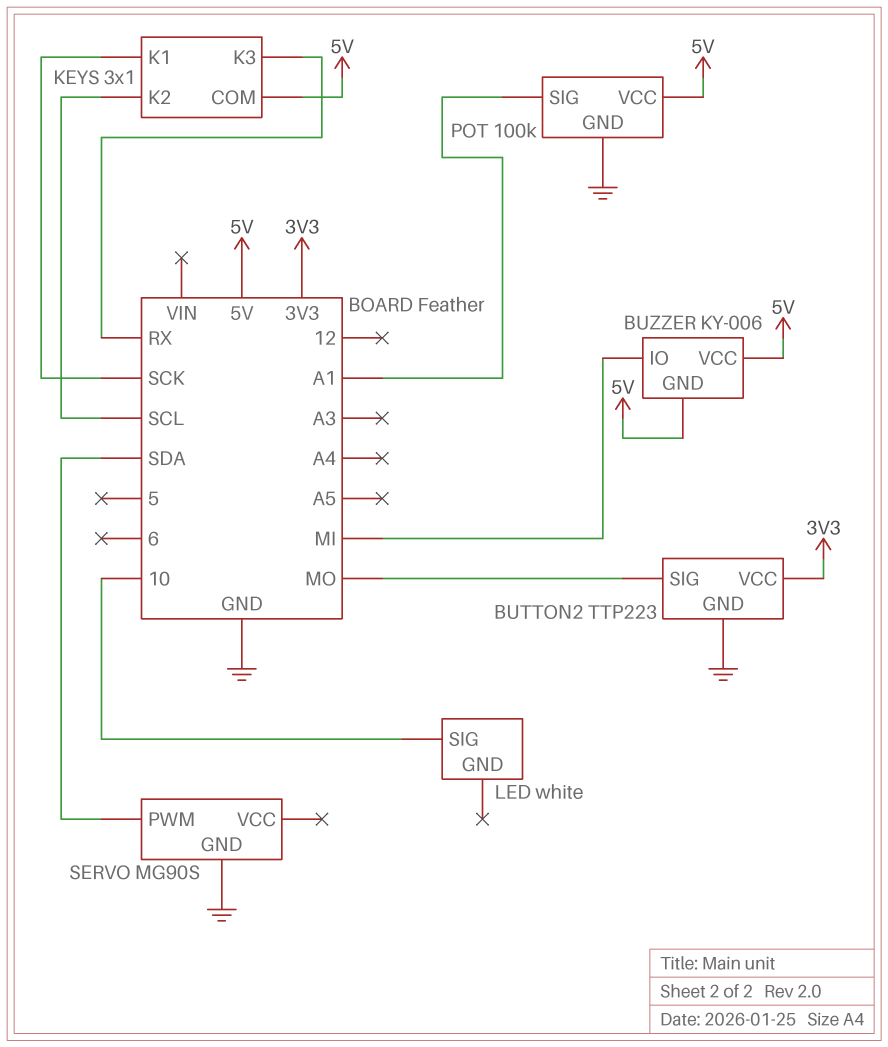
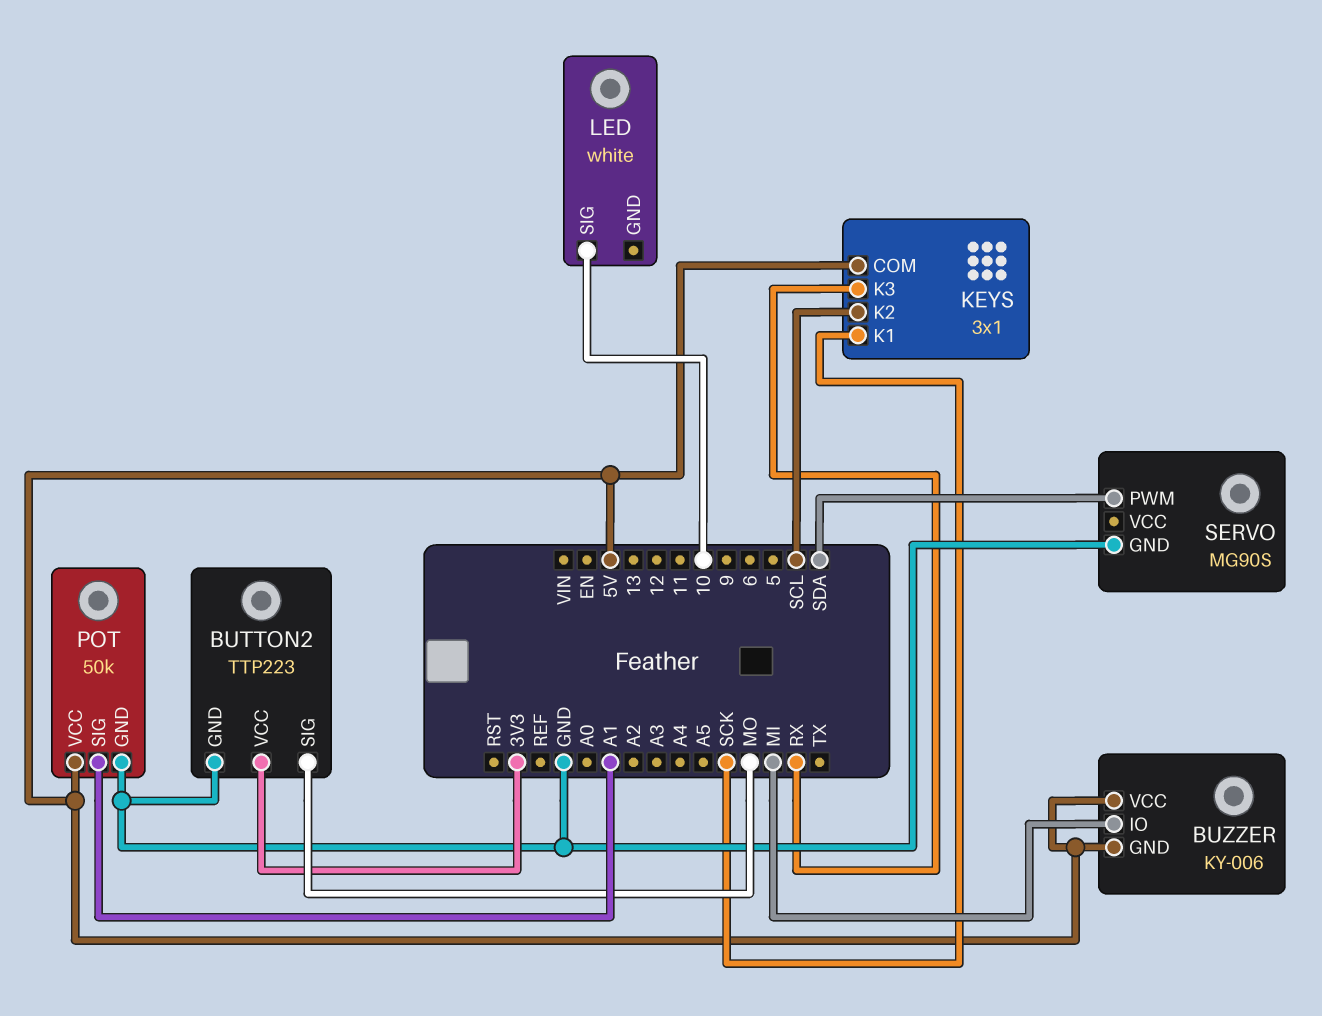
POT: 100k -> 50k

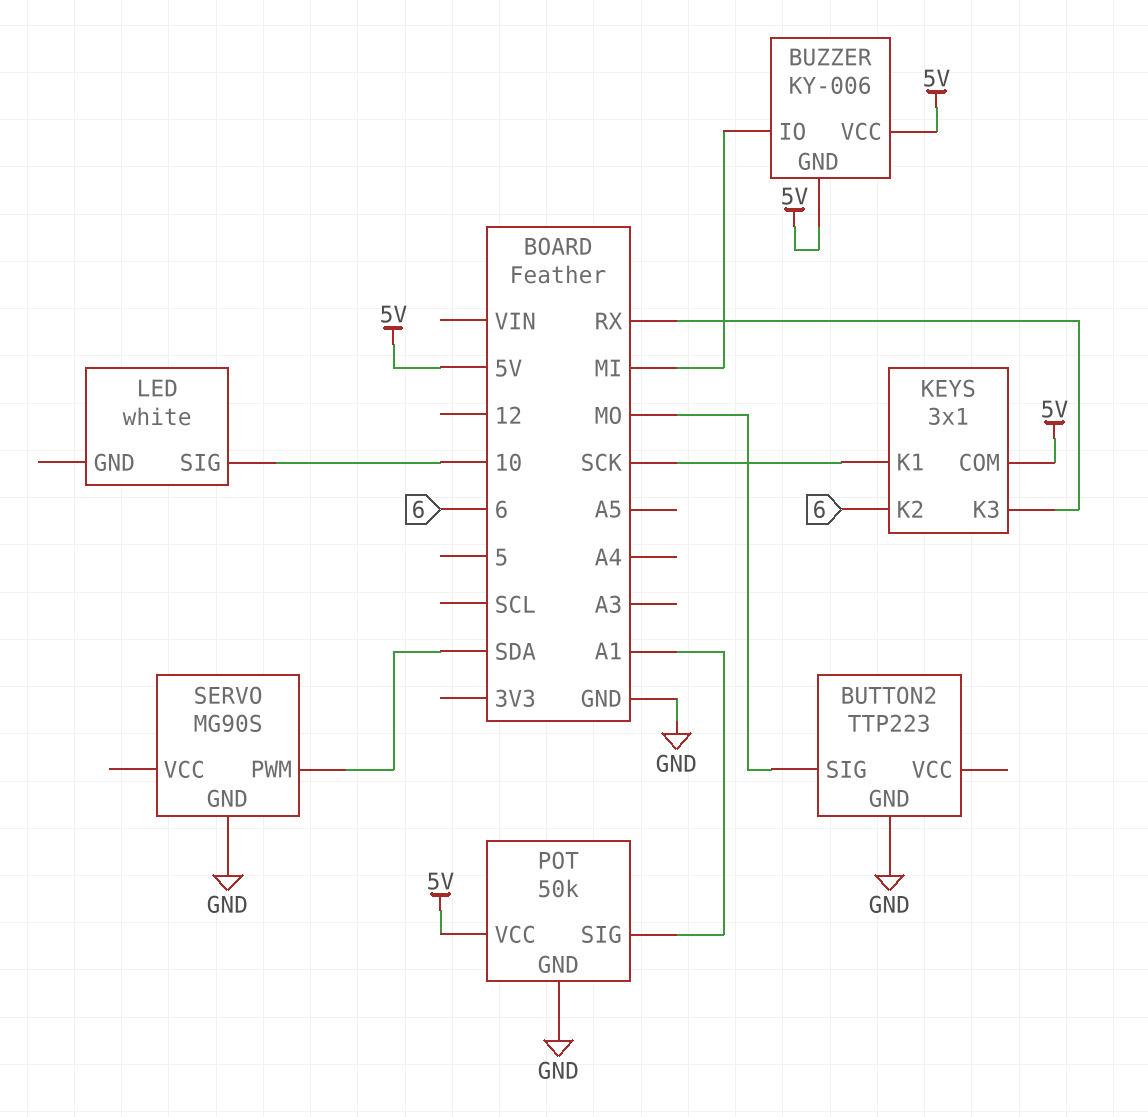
BUTTON2 pin VCC: 3V3 -> none
KEYS pin K2: SCL -> 6

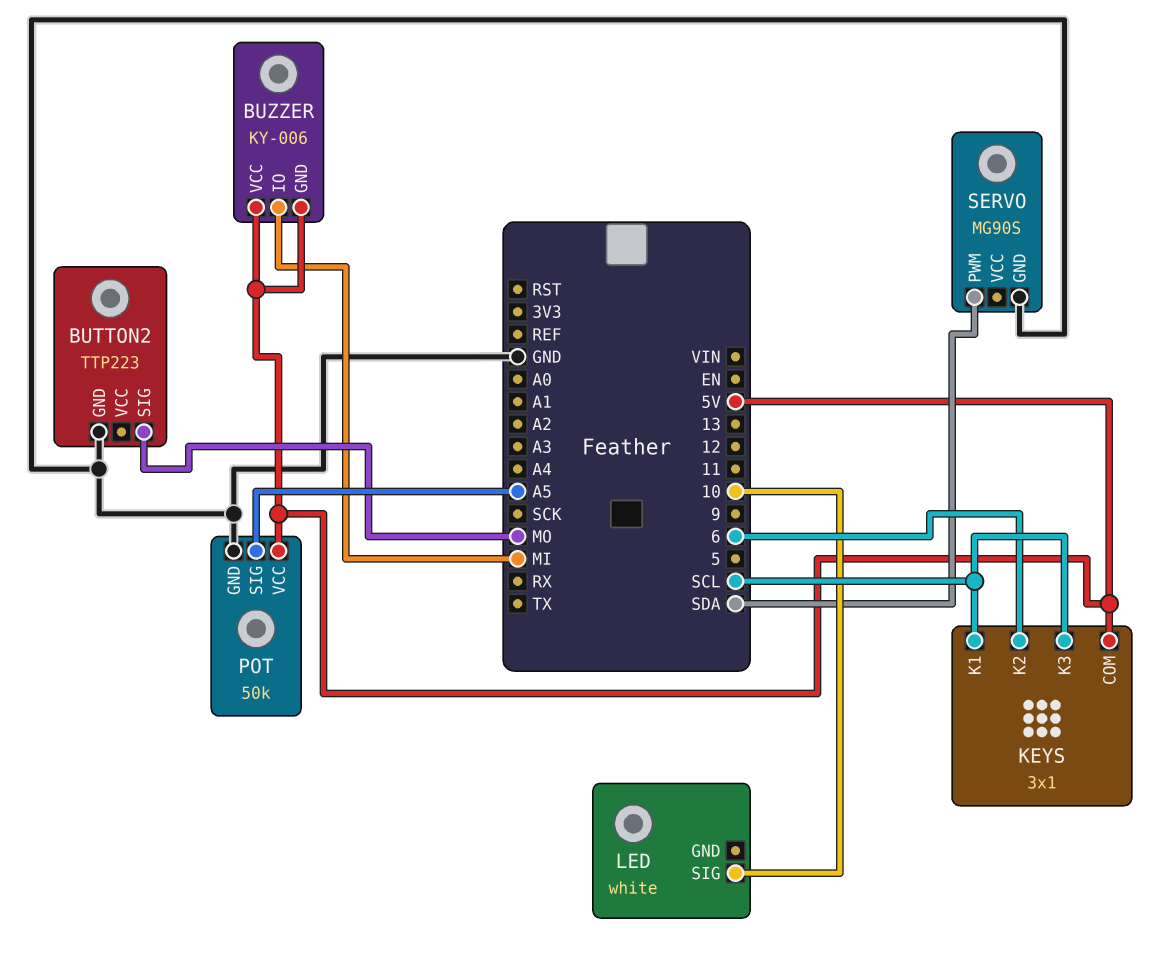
KEYS pin K1: SCK -> SCL
KEYS pin K3: RX -> SCL
POT pin SIG: A1 -> A5

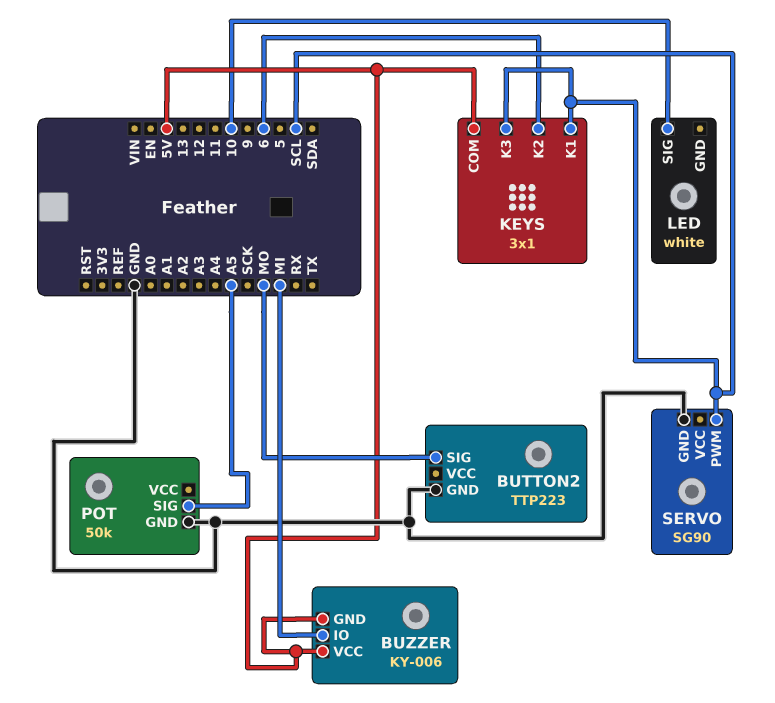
POT pin VCC: 5V -> none
SERVO: MG90S -> SG90
SERVO pin PWM: SDA -> SCL

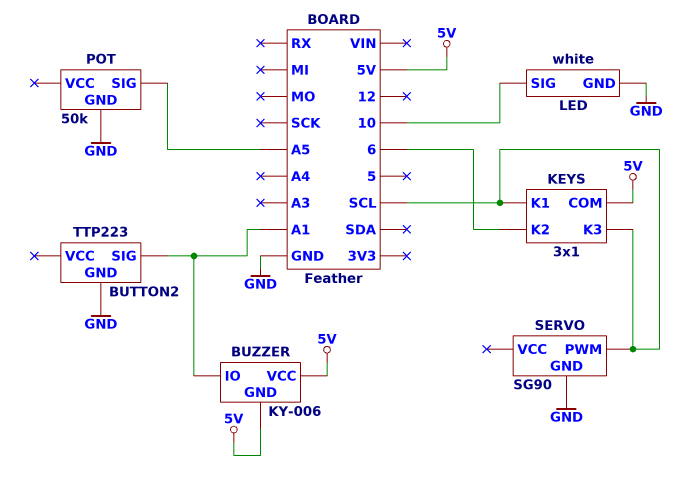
BUTTON2 pin SIG: MO -> A1
BUZZER pin IO: MI -> A1
LED pin GND: none -> GND

